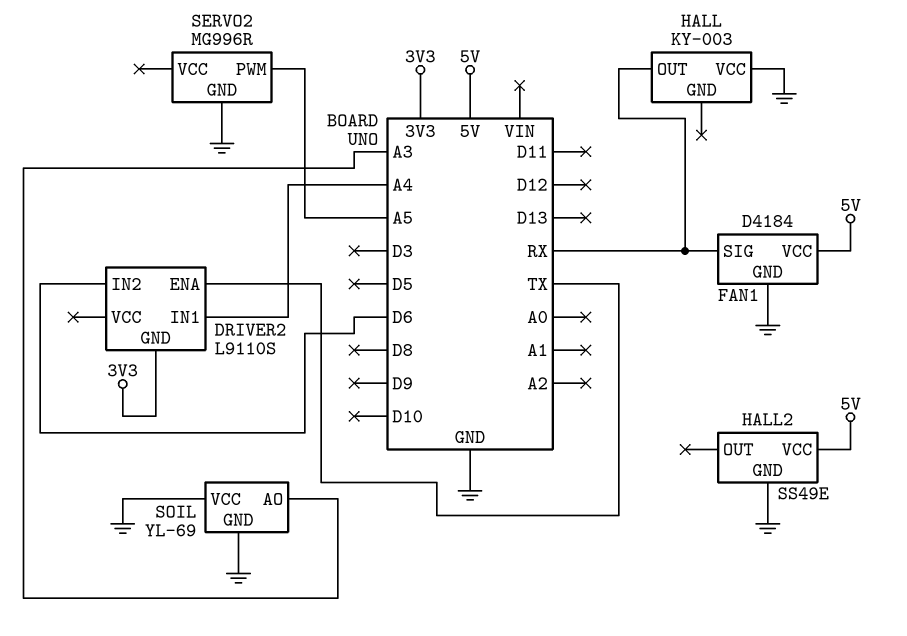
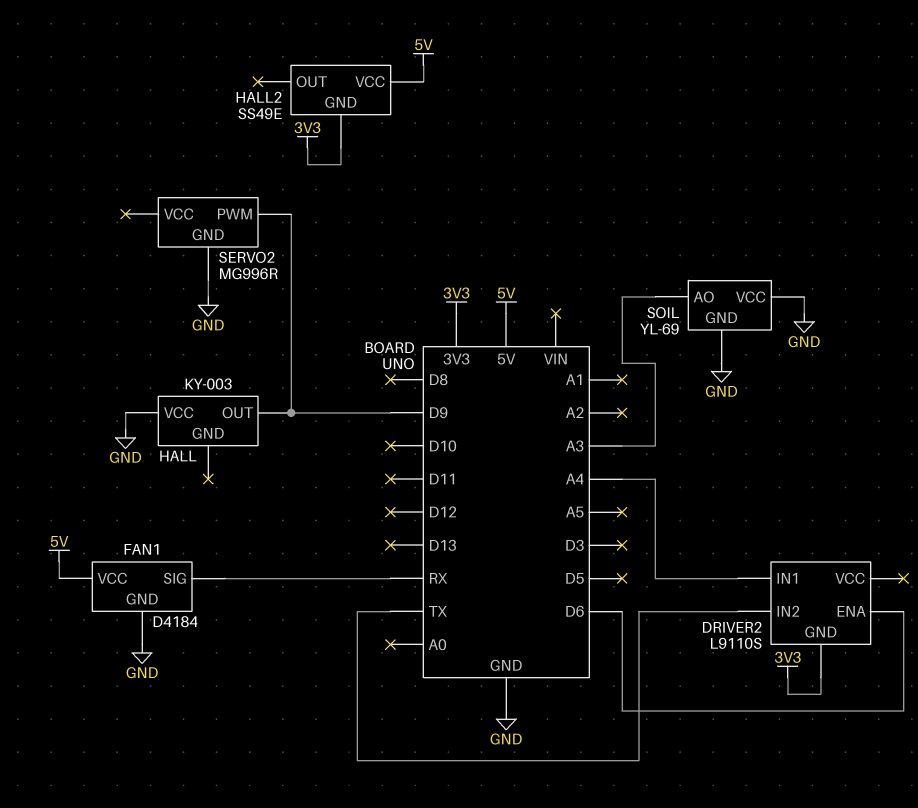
DRIVER2 pin ENA: TX -> D6
DRIVER2 pin IN2: D6 -> TX
HALL pin OUT: RX -> D9
HALL2 pin GND: GND -> 3V3
SERVO2 pin PWM: A5 -> D9

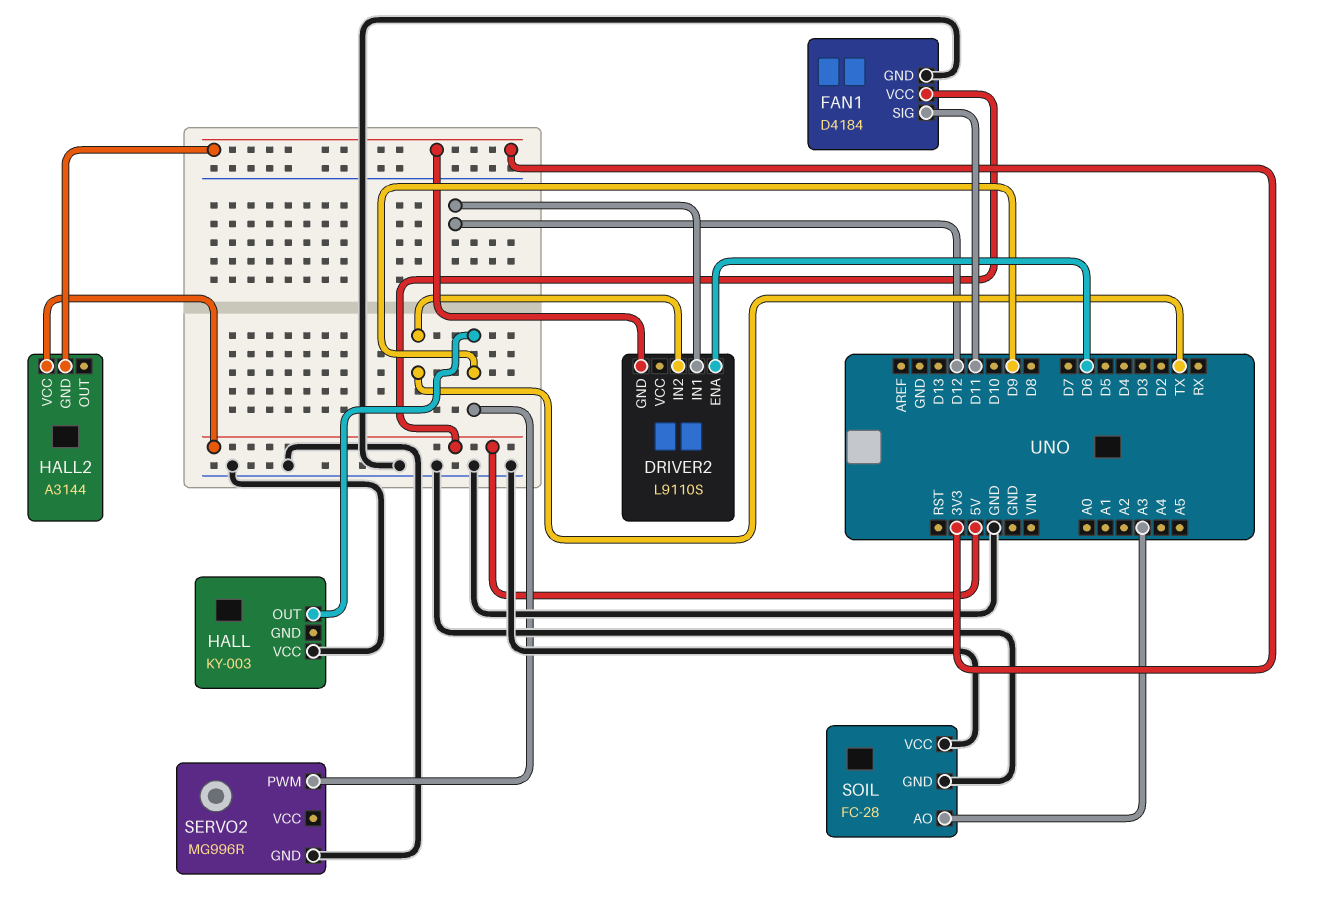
DRIVER2 pin IN1: A4 -> D12
FAN1 pin SIG: RX -> D11
HALL2: SS49E -> A3144
SOIL: YL-69 -> FC-28

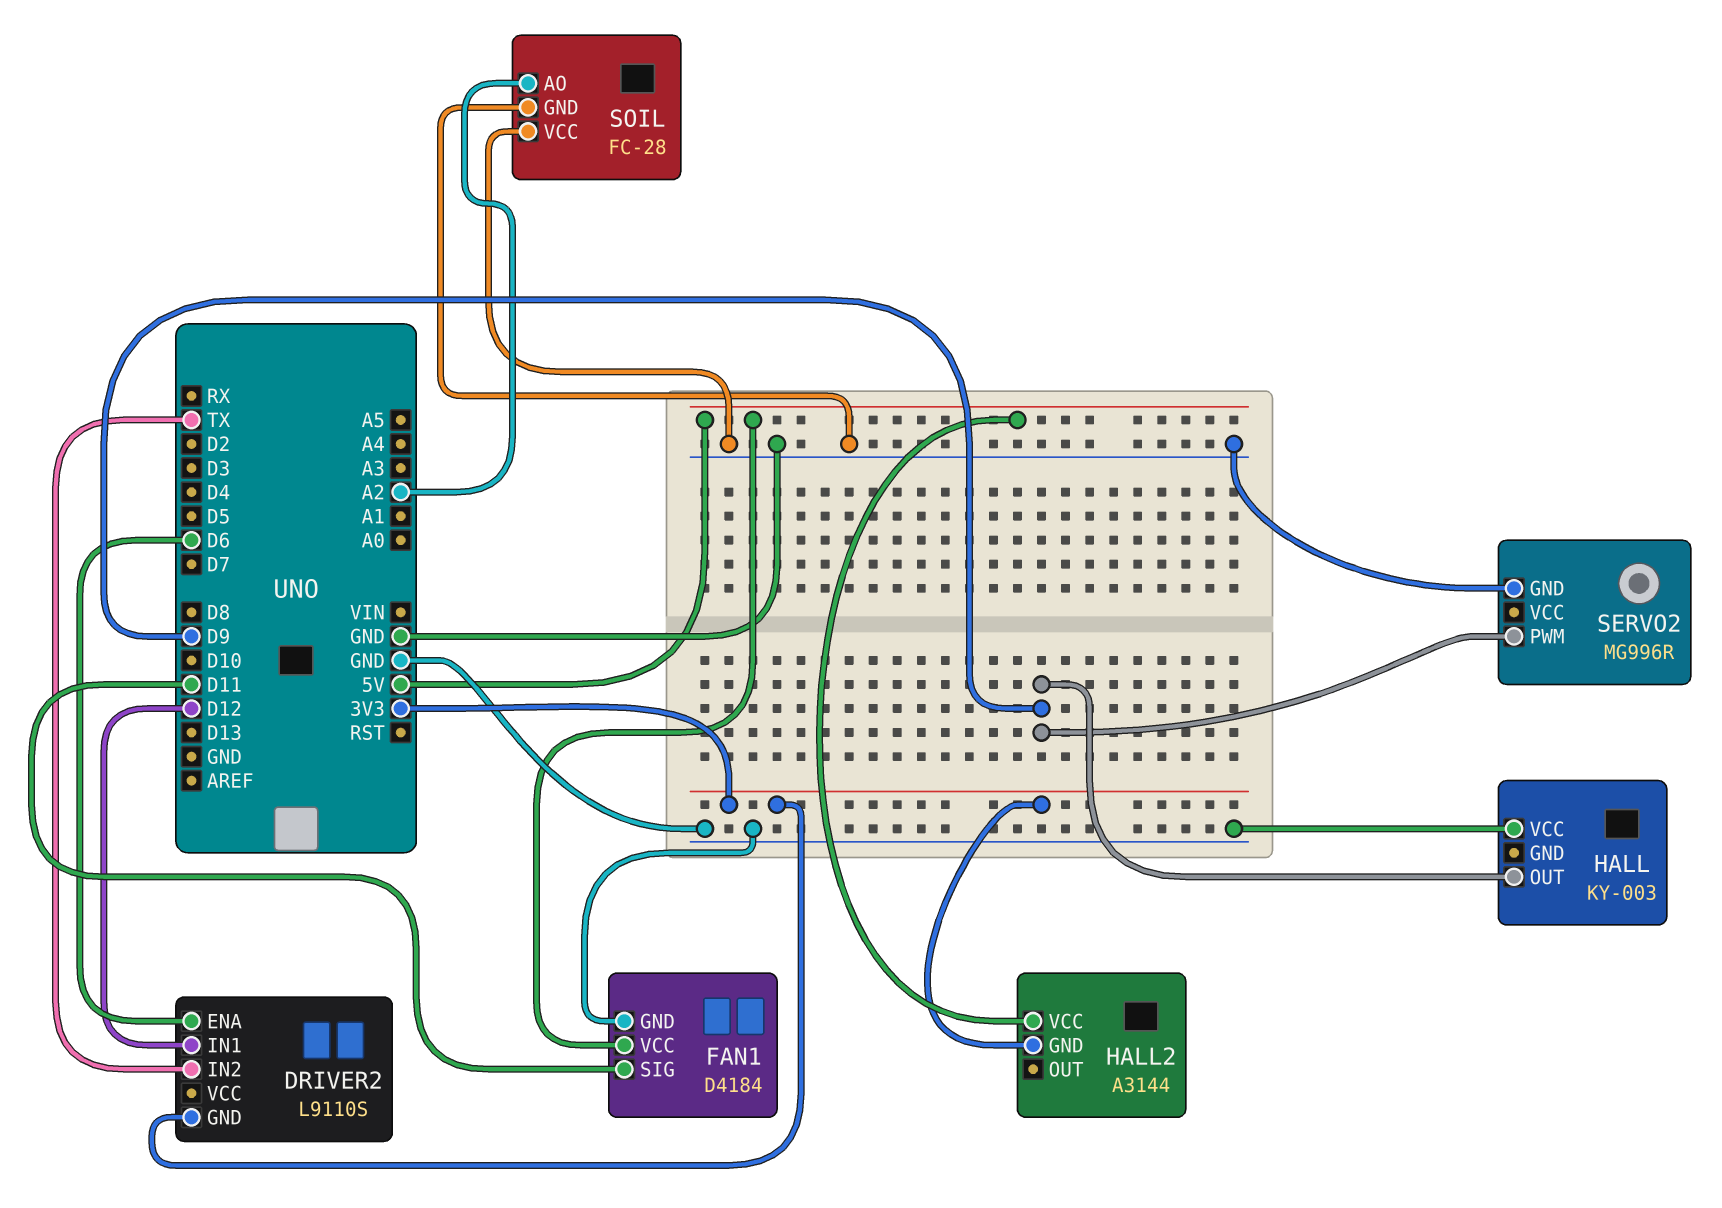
SOIL pin AO: A3 -> A2

